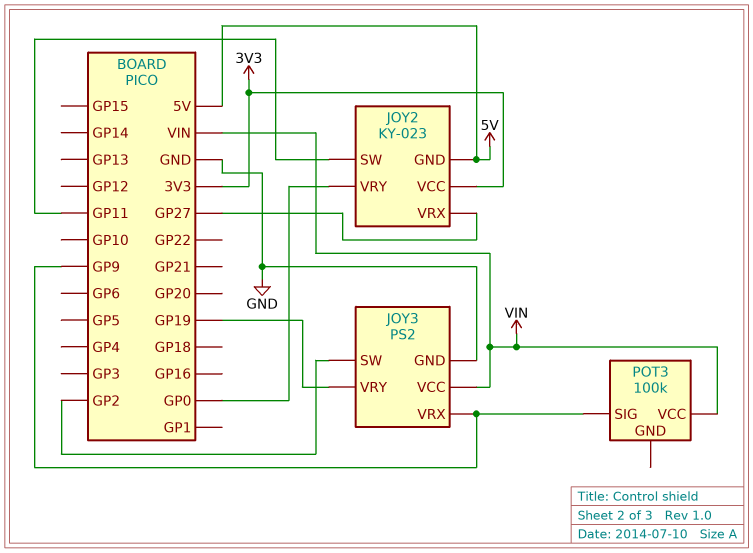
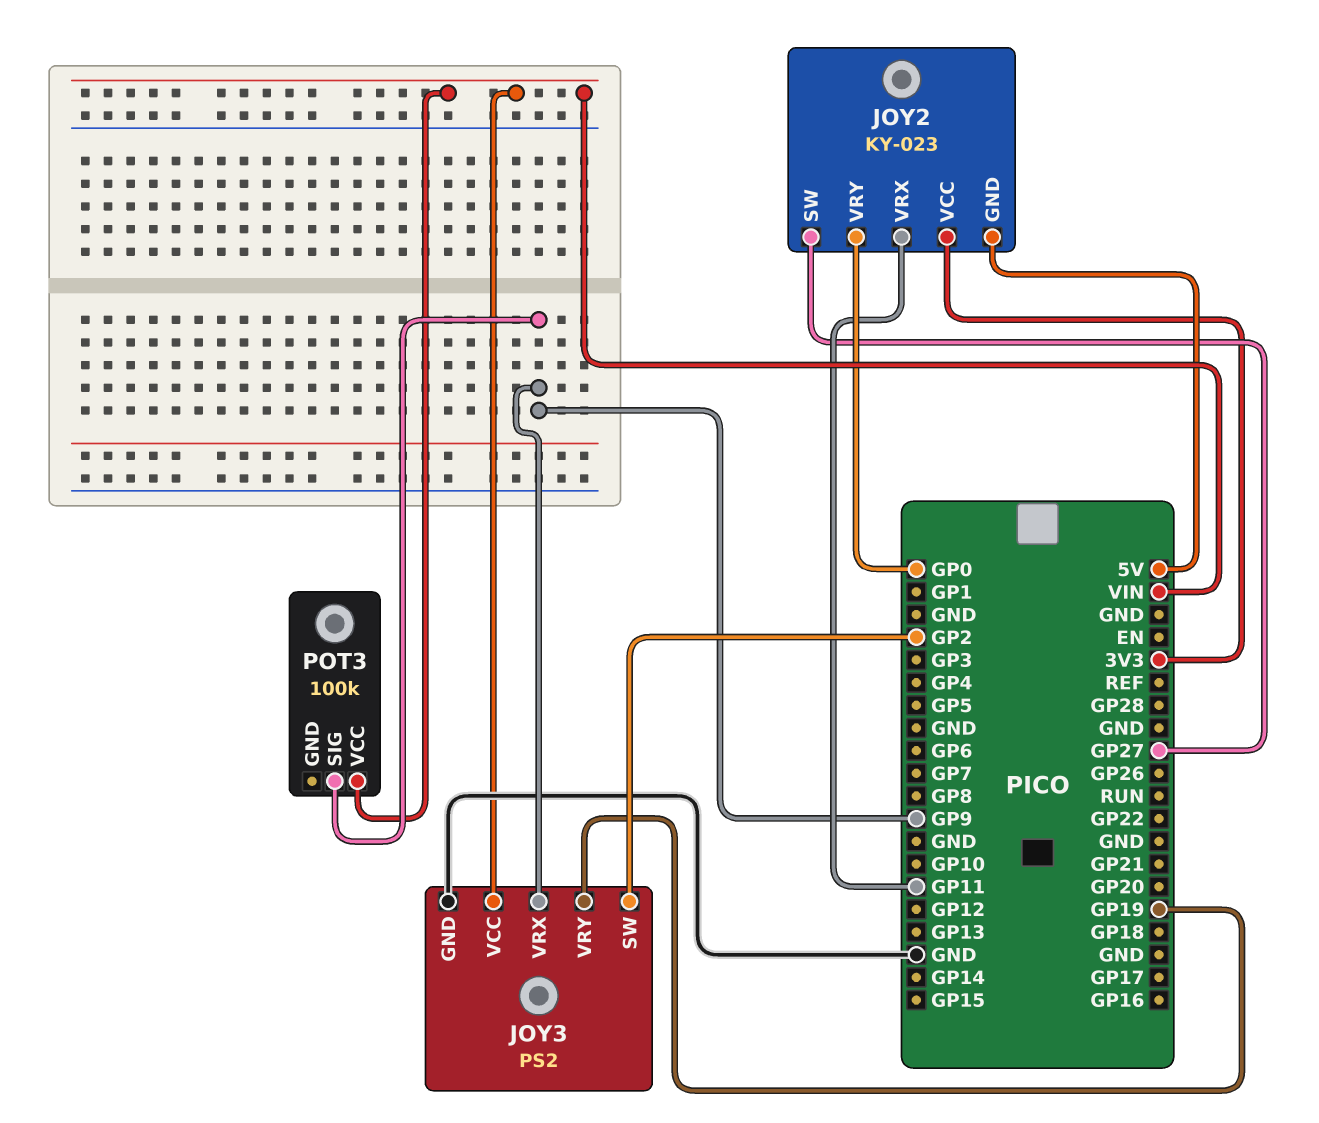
JOY2 pin SW: GP11 -> GP27
JOY2 pin VRX: GP27 -> GP11

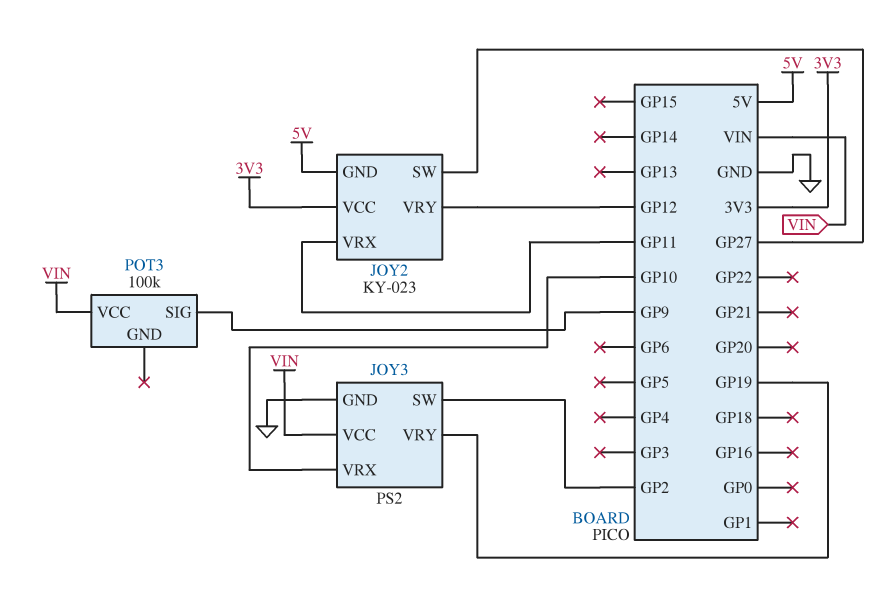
JOY2 pin VRY: GP0 -> GP12
JOY3 pin VRX: GP9 -> GP10

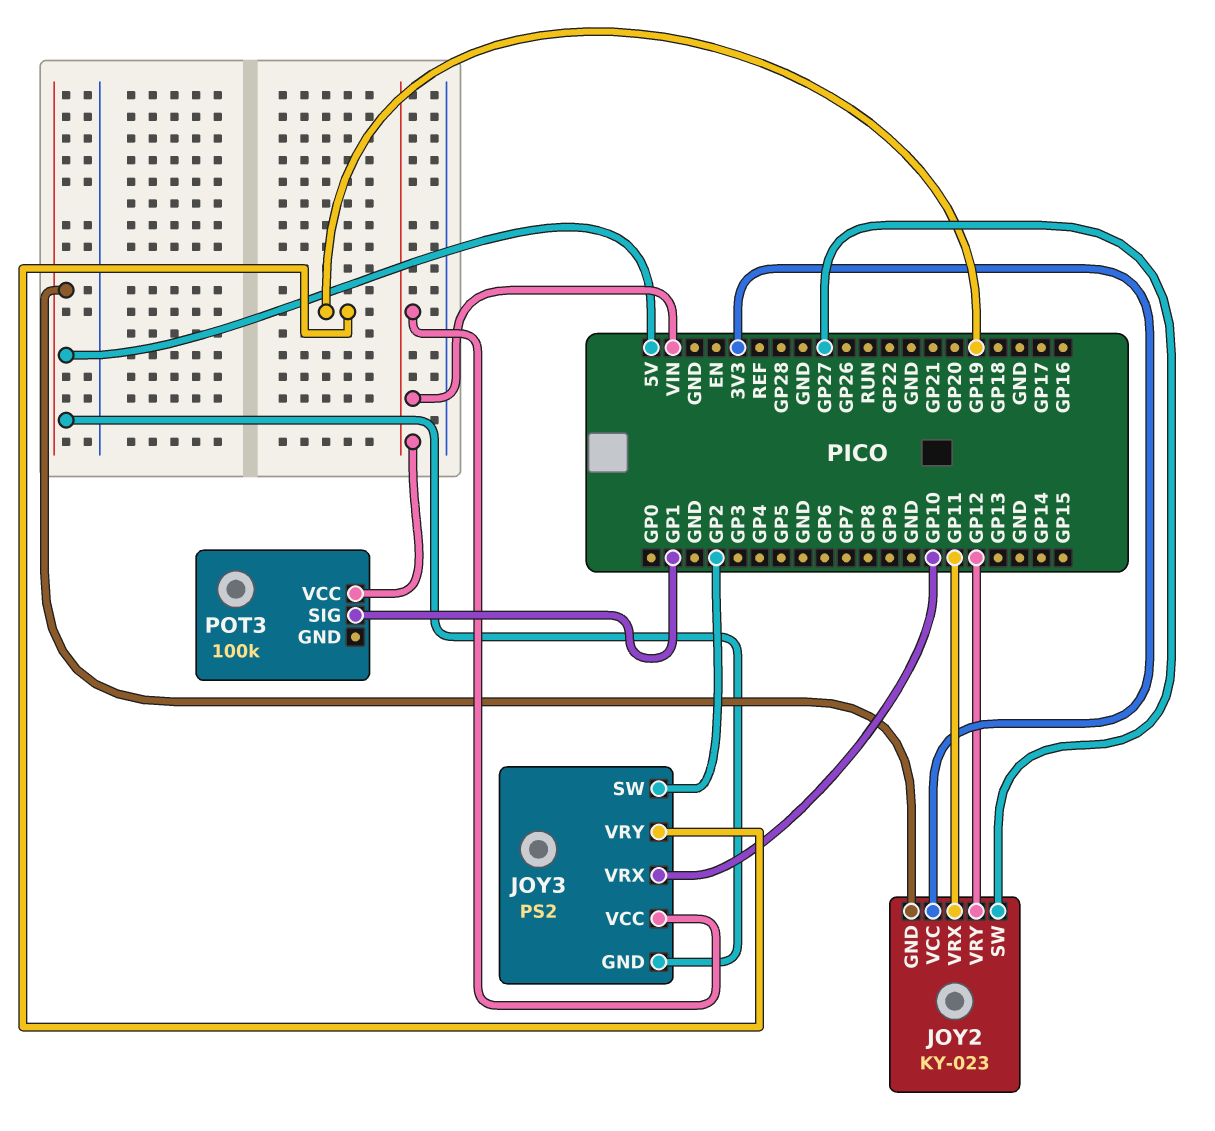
JOY3 pin GND: GND -> 5V
POT3 pin SIG: GP9 -> GP1

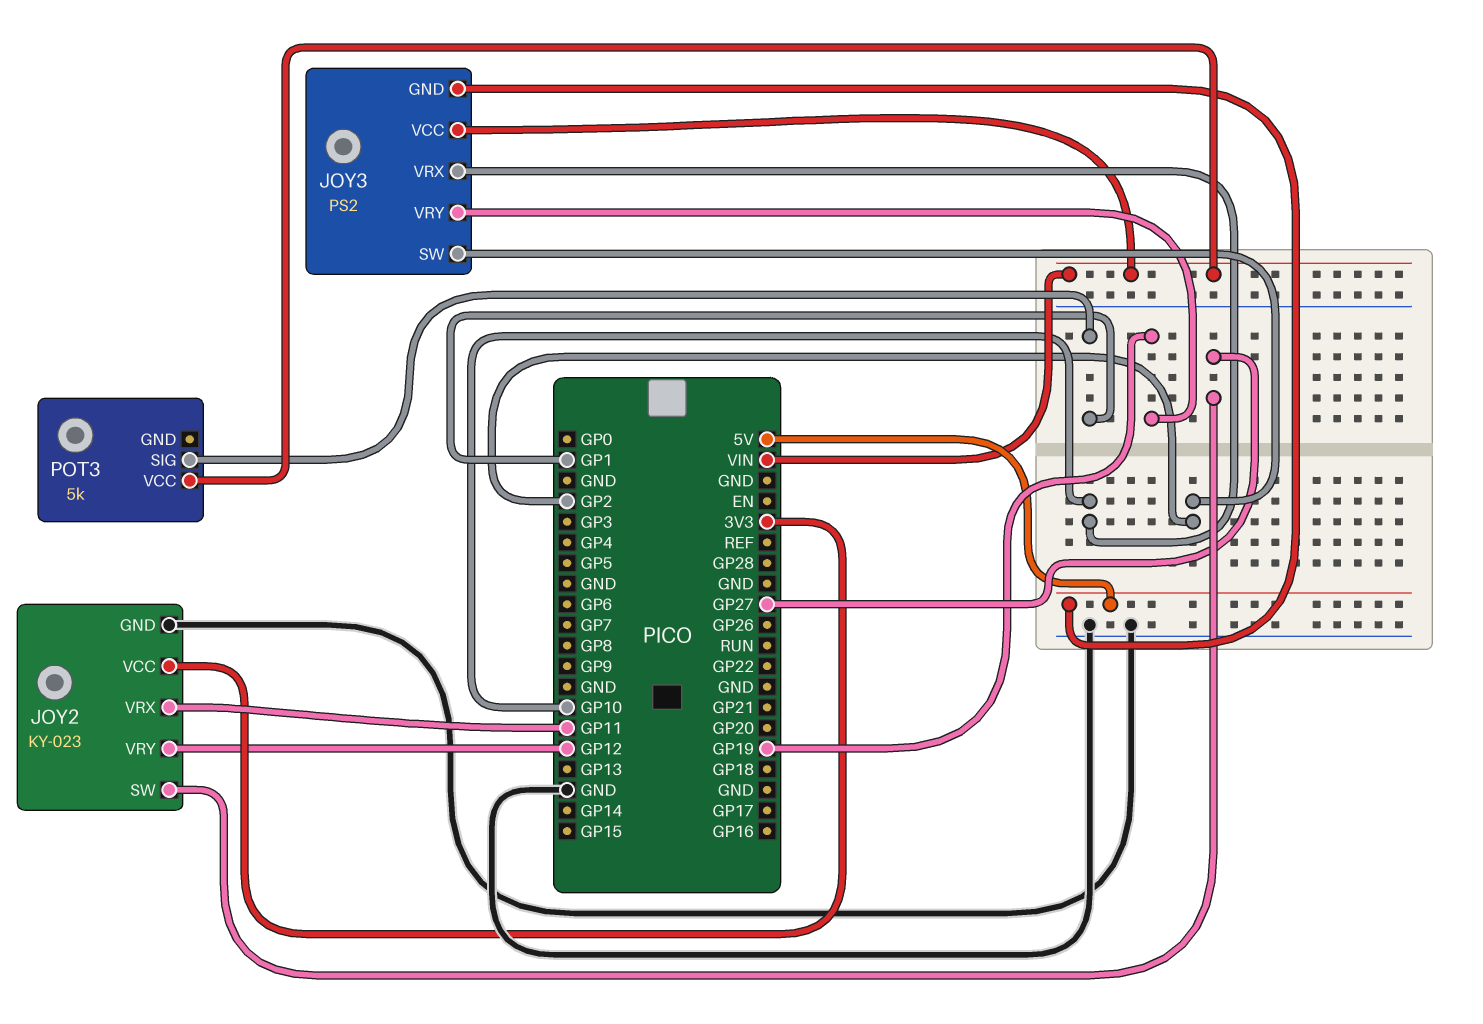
JOY2 pin GND: 5V -> GND
POT3: 100k -> 5k

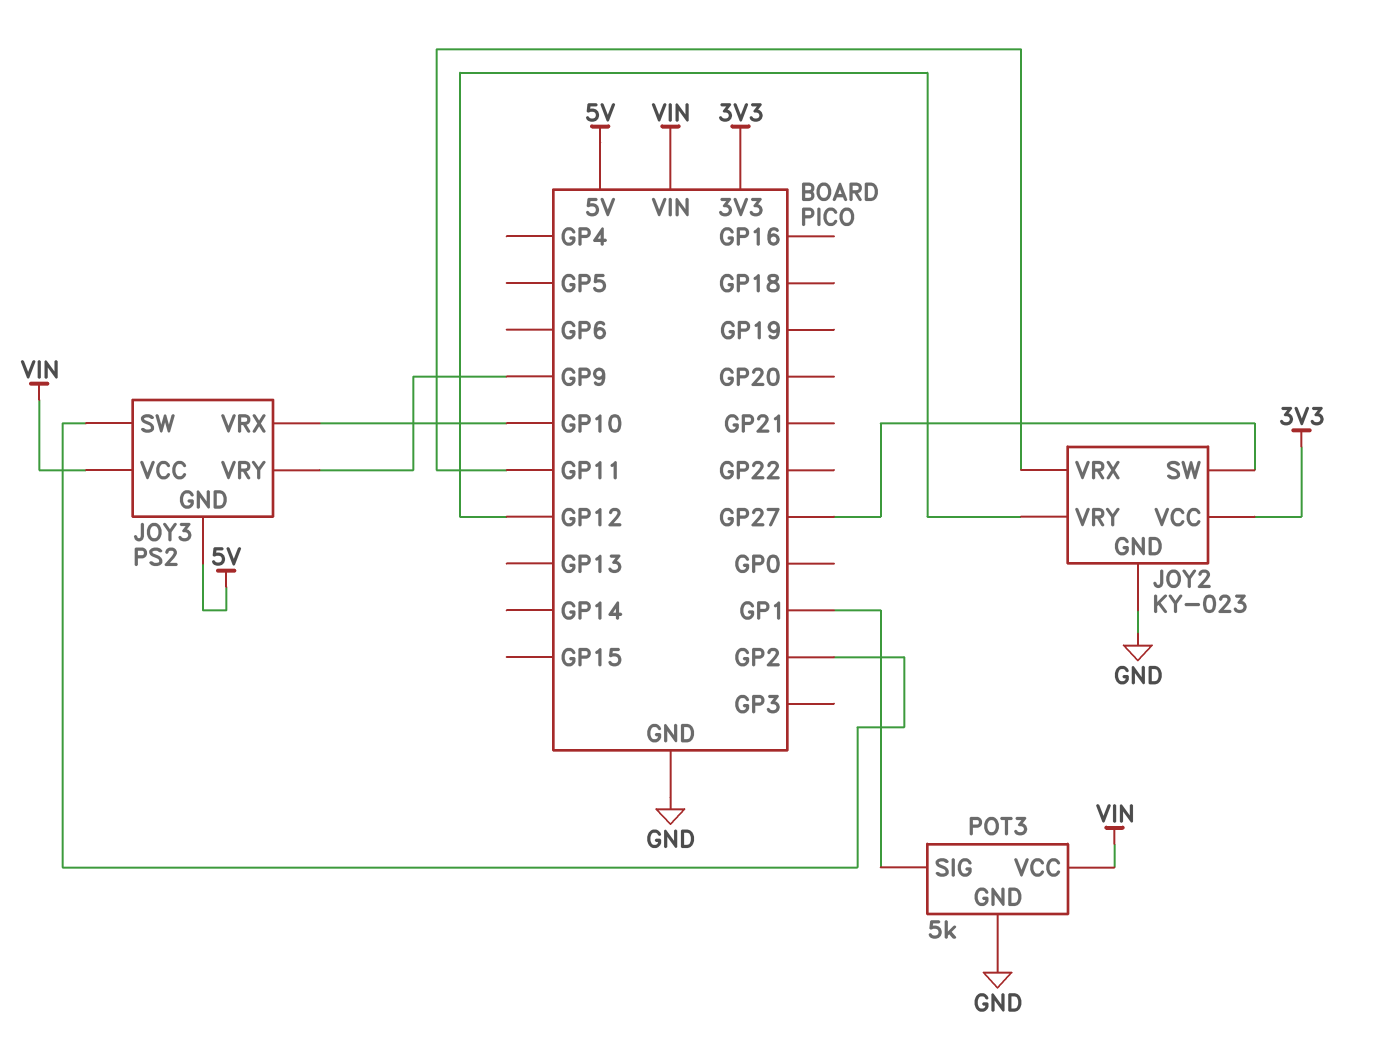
JOY3 pin VRY: GP19 -> GP9
POT3 pin GND: none -> GND

